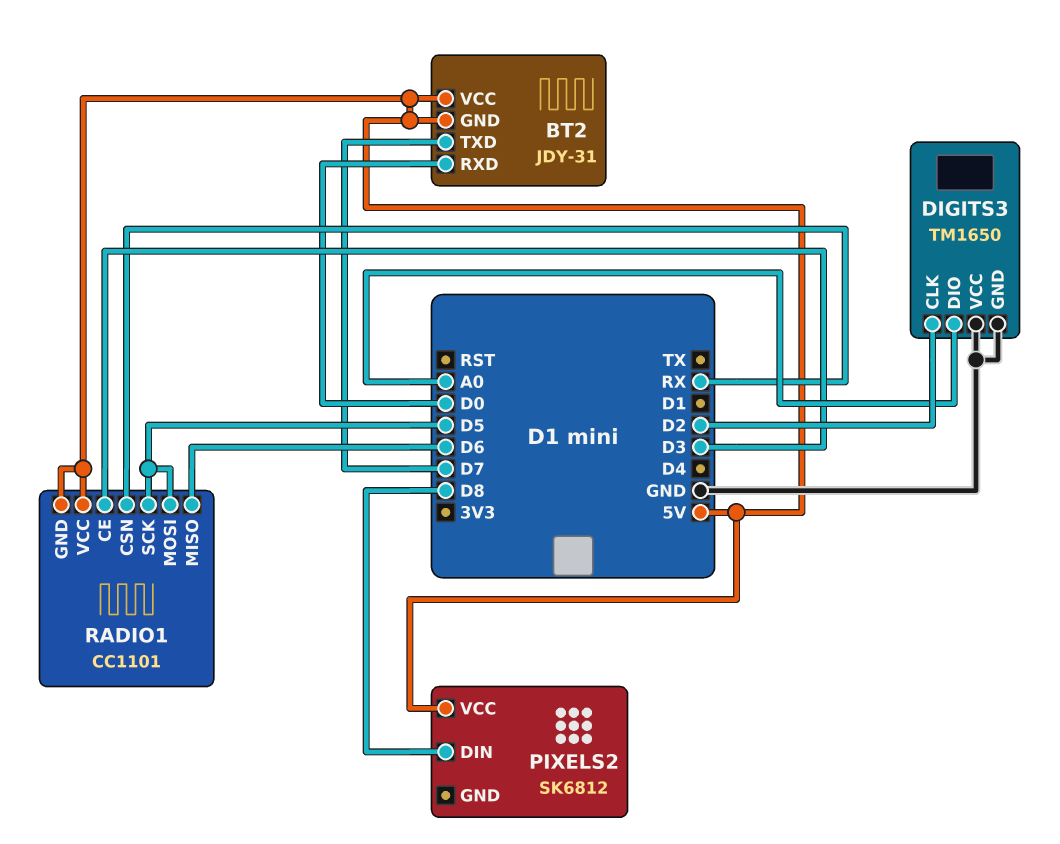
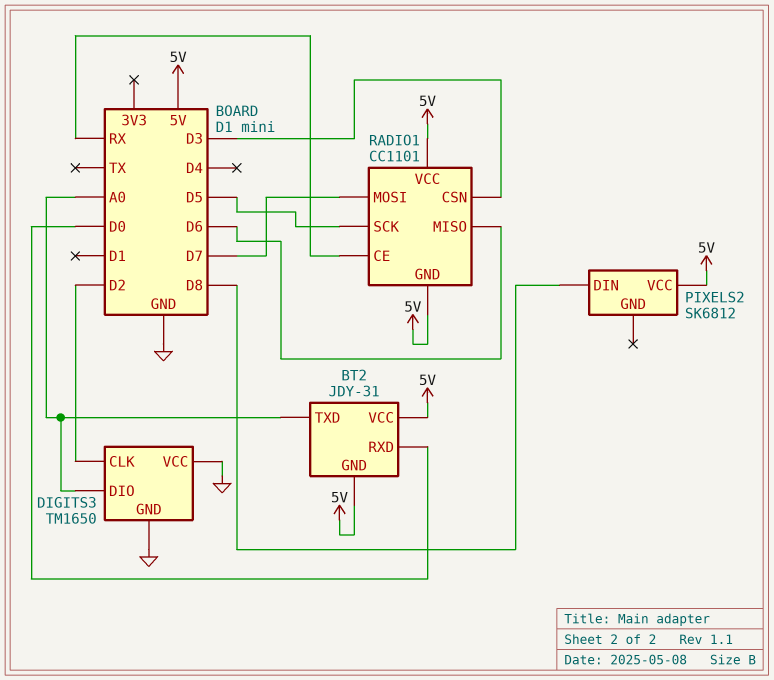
BT2 pin TXD: D7 -> A0
RADIO1 pin CE: D3 -> RX
RADIO1 pin CSN: RX -> D3
RADIO1 pin MOSI: D5 -> D7

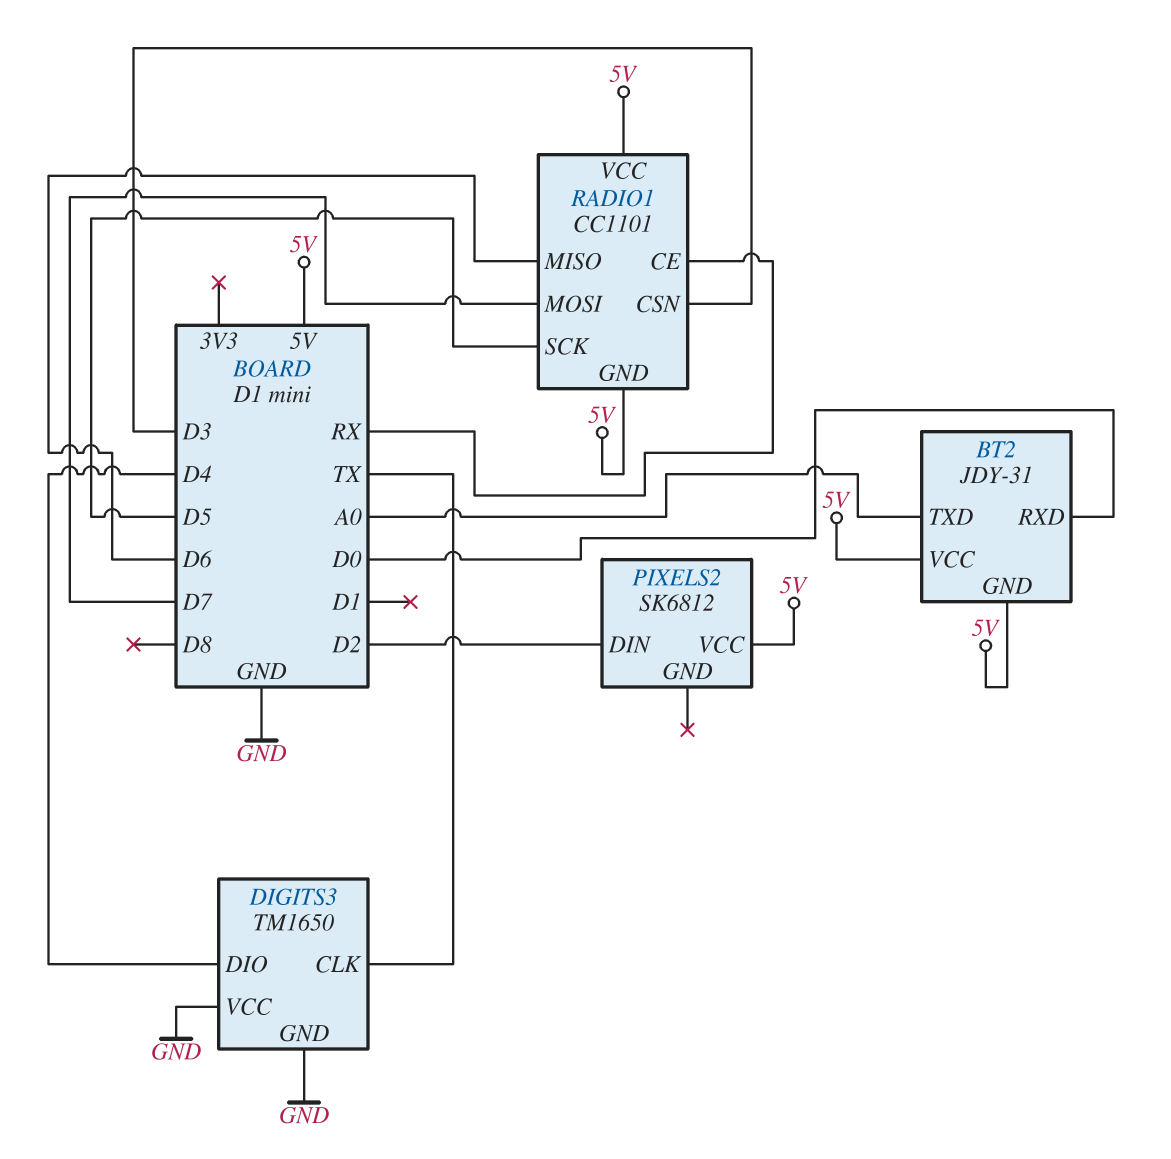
DIGITS3 pin CLK: D2 -> TX
DIGITS3 pin DIO: A0 -> D4
PIXELS2 pin DIN: D8 -> D2

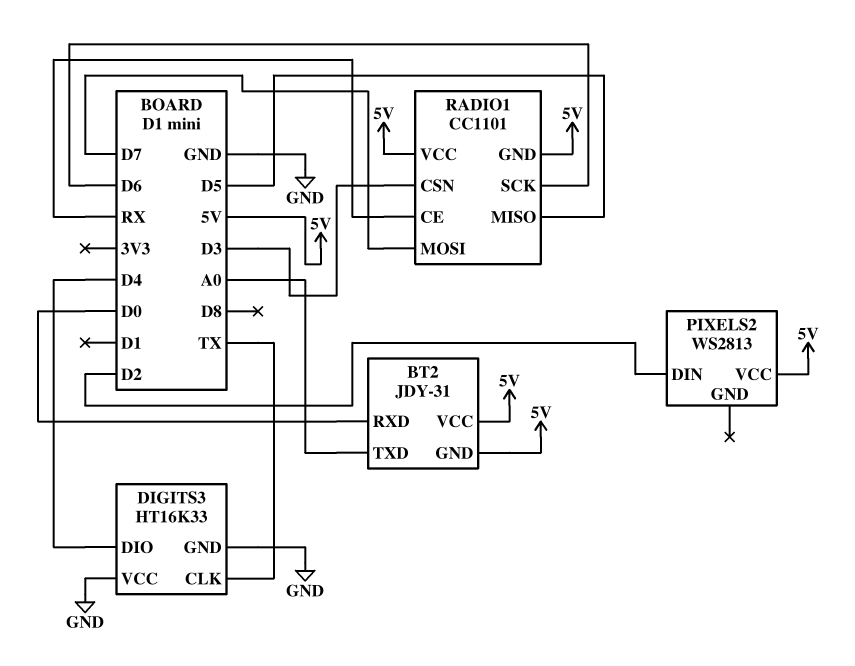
DIGITS3: TM1650 -> HT16K33
PIXELS2: SK6812 -> WS2813
RADIO1 pin MISO: D6 -> D5
RADIO1 pin SCK: D5 -> D6

